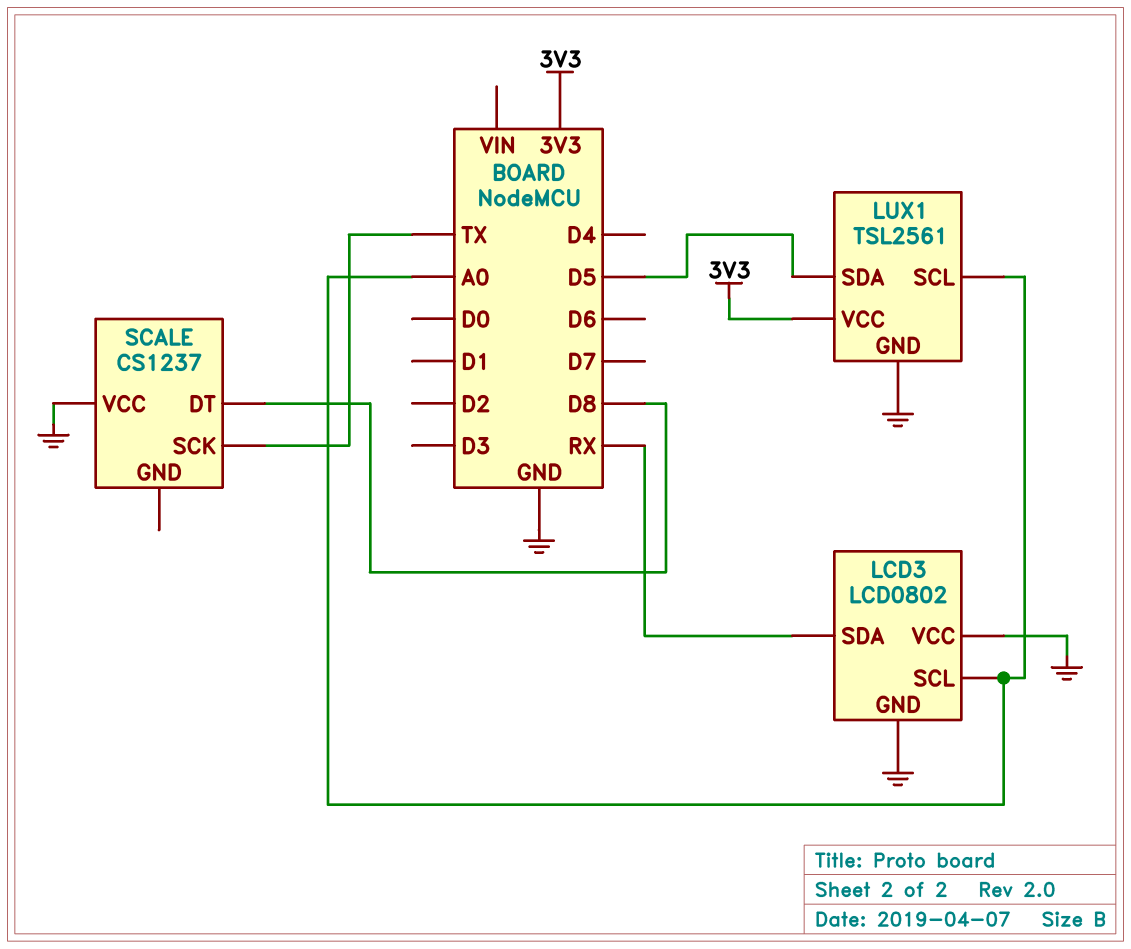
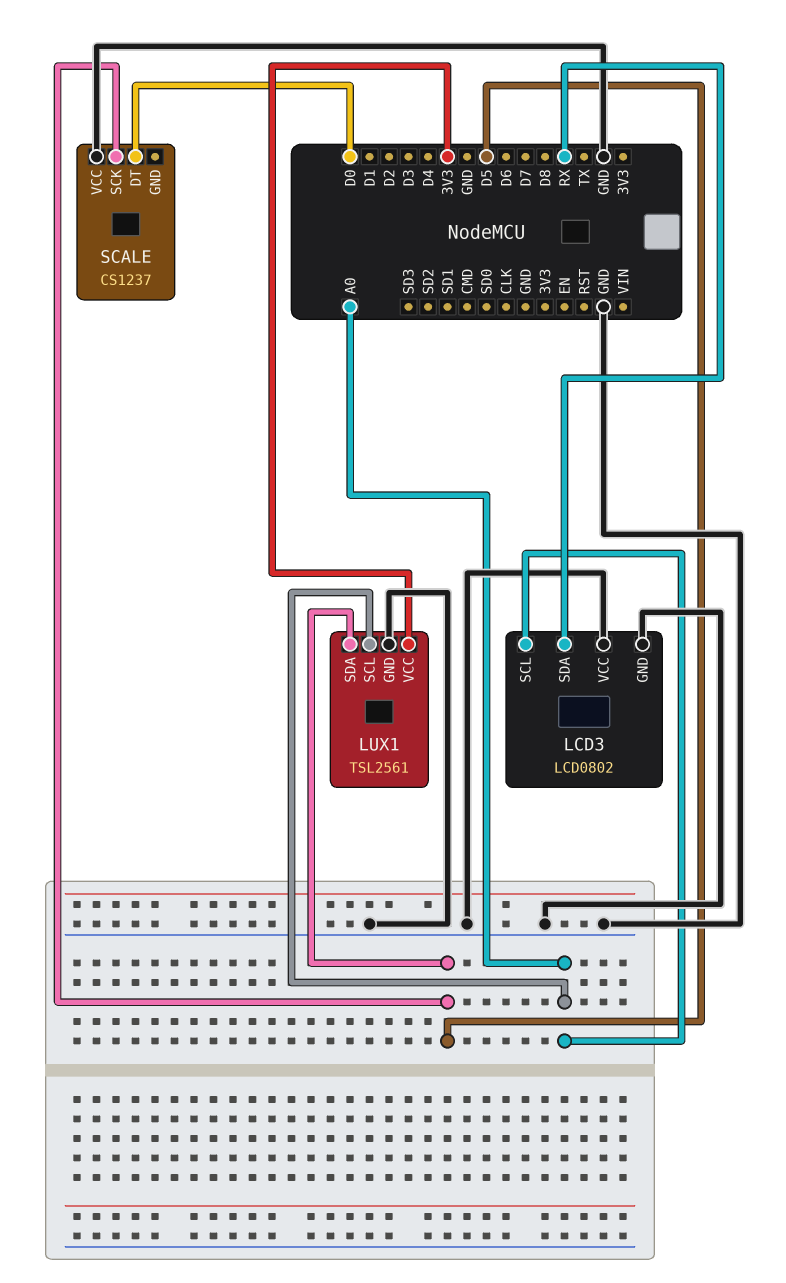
SCALE pin DT: D8 -> D0
SCALE pin SCK: TX -> D5

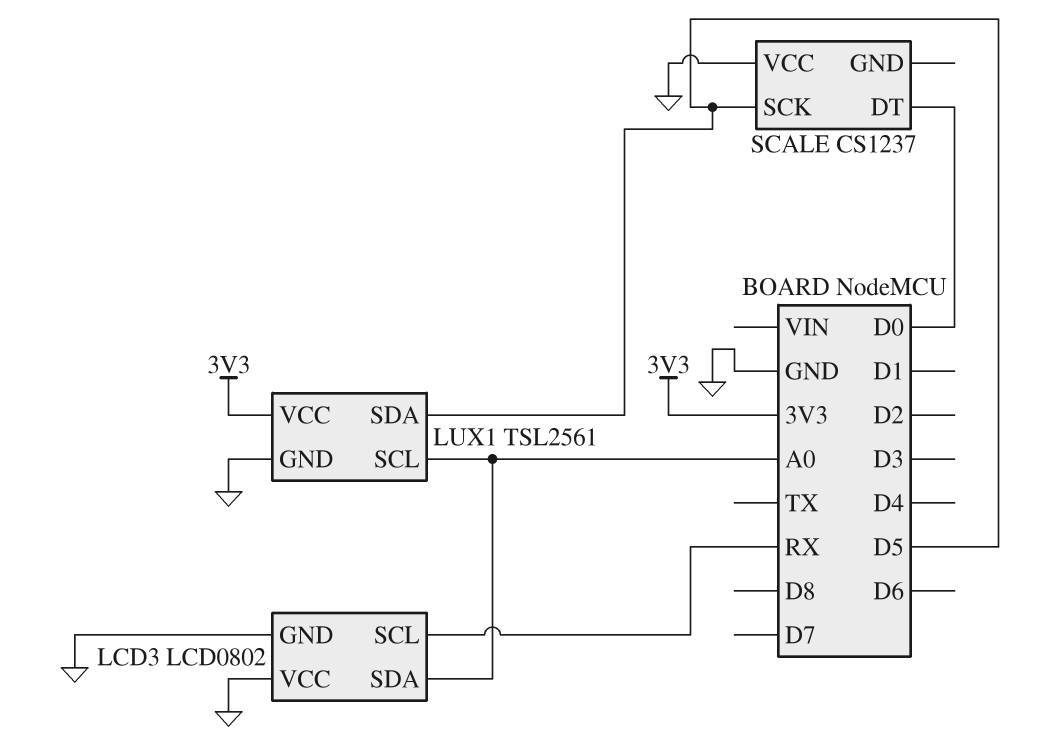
LCD3 pin SCL: A0 -> RX
LCD3 pin SDA: RX -> A0

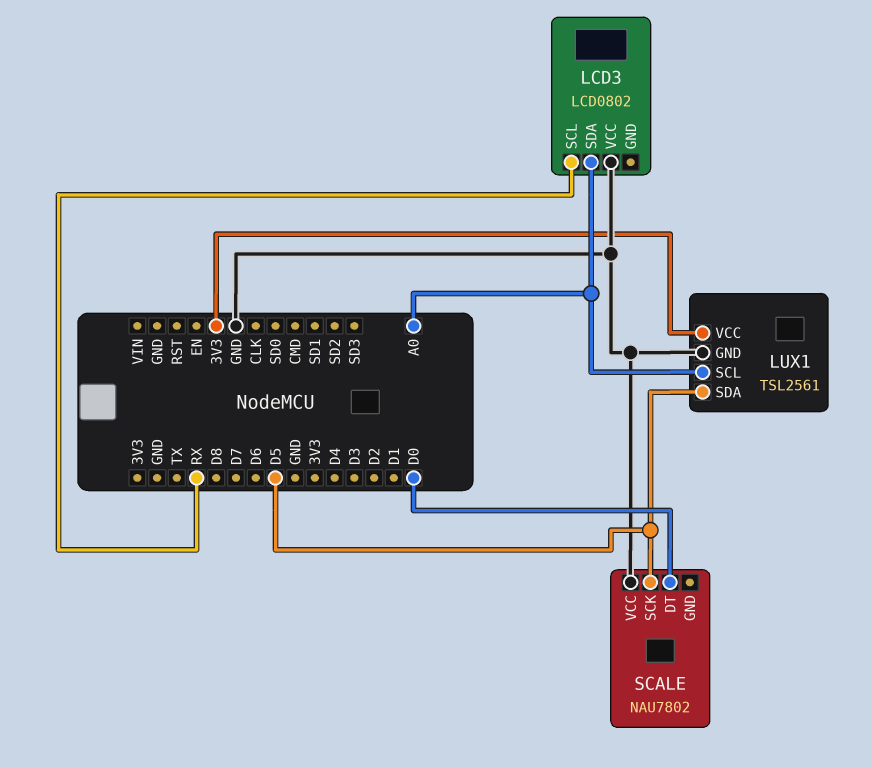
LCD3 pin GND: GND -> none
SCALE: CS1237 -> NAU7802

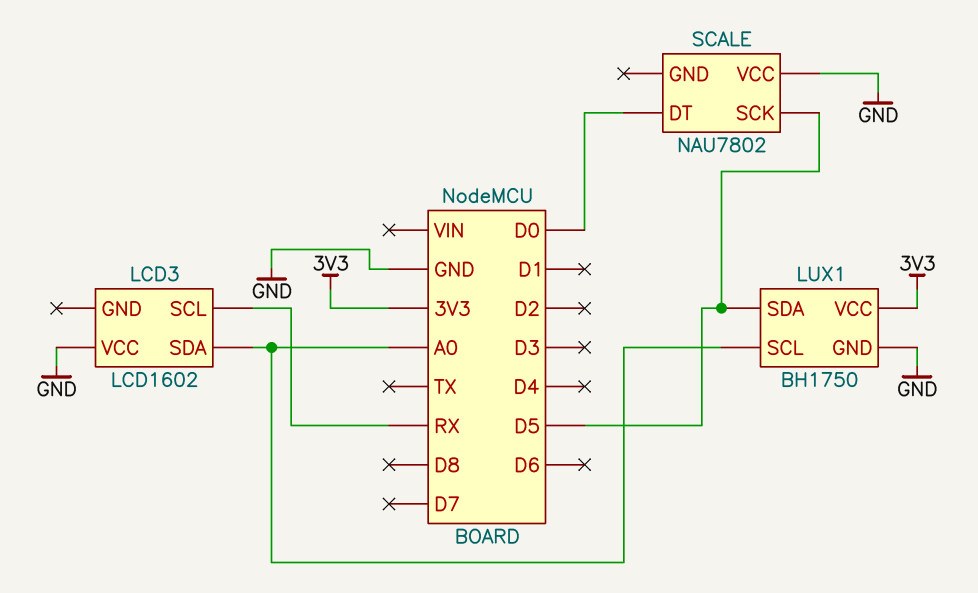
LCD3: LCD0802 -> LCD1602
LUX1: TSL2561 -> BH1750

